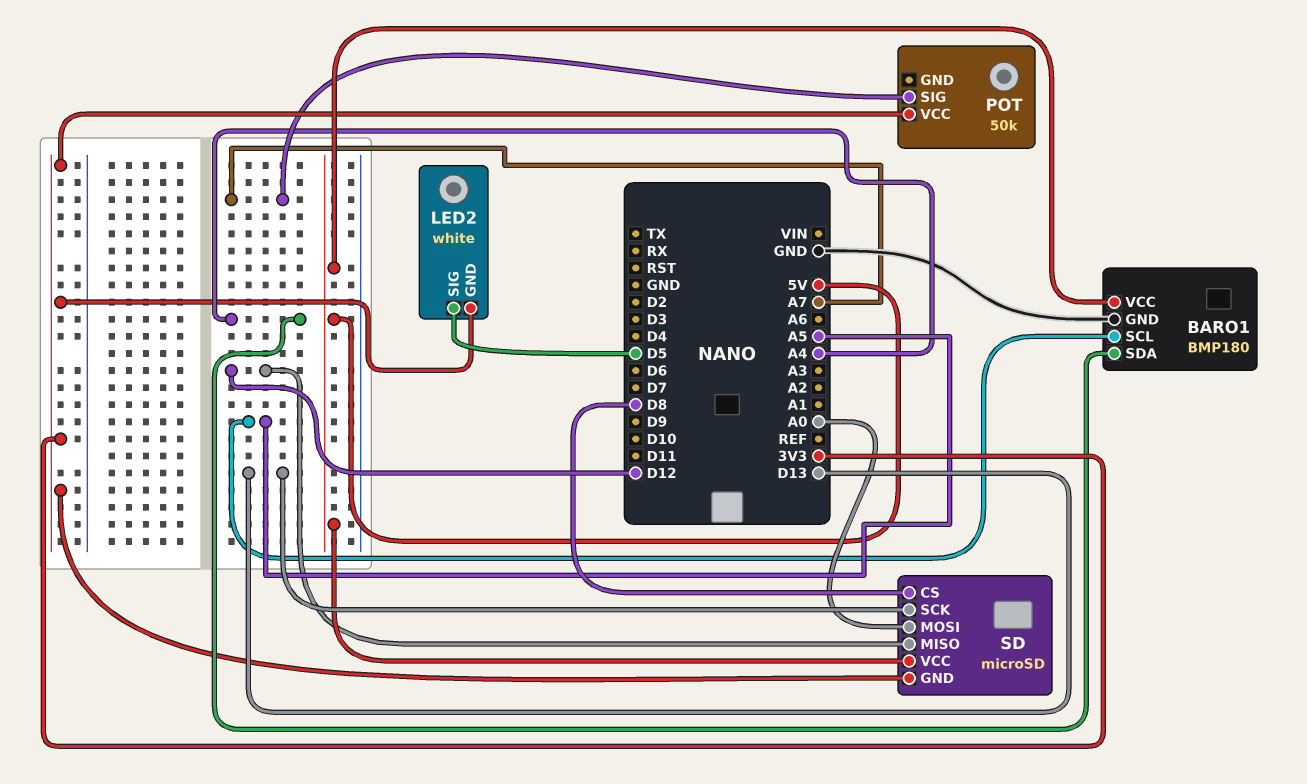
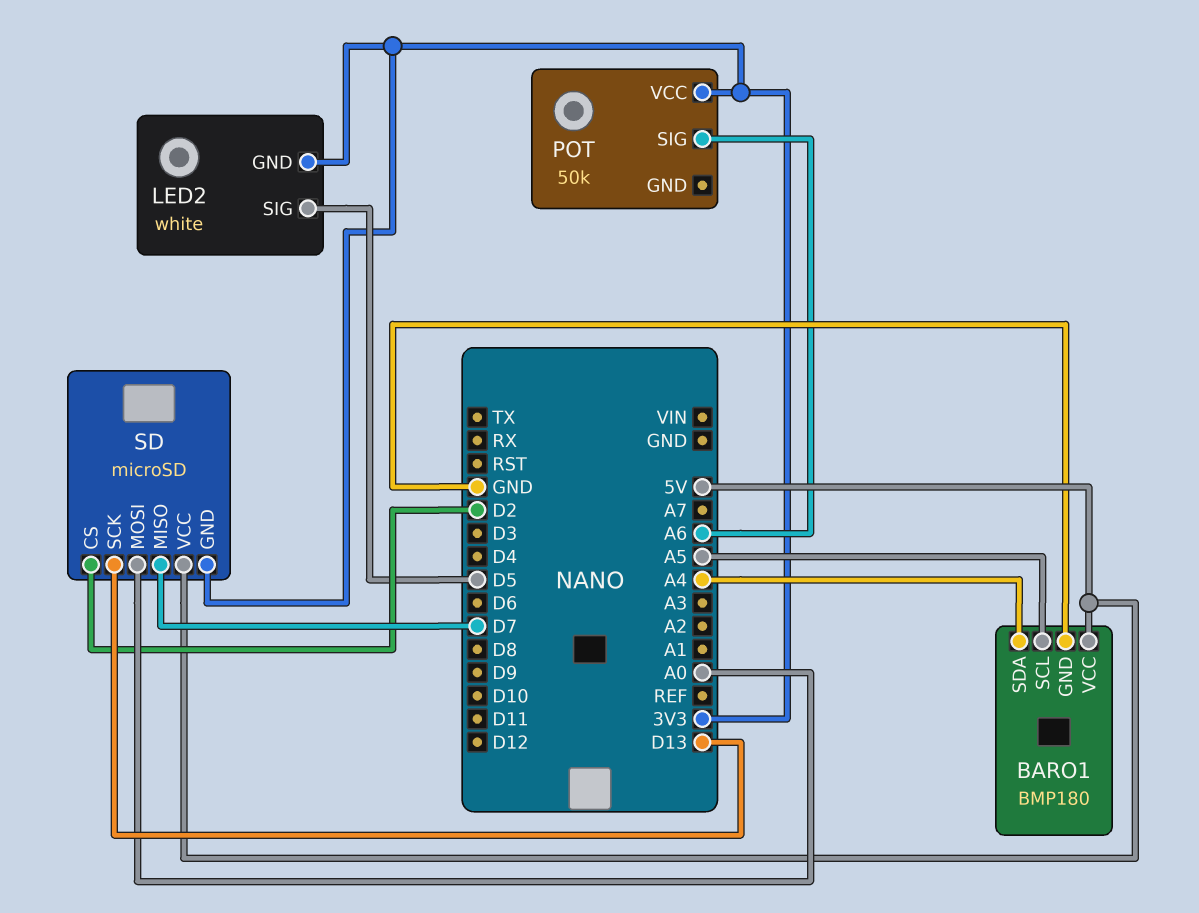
POT pin SIG: A7 -> A6
SD pin CS: D8 -> D2
SD pin MISO: D12 -> D7

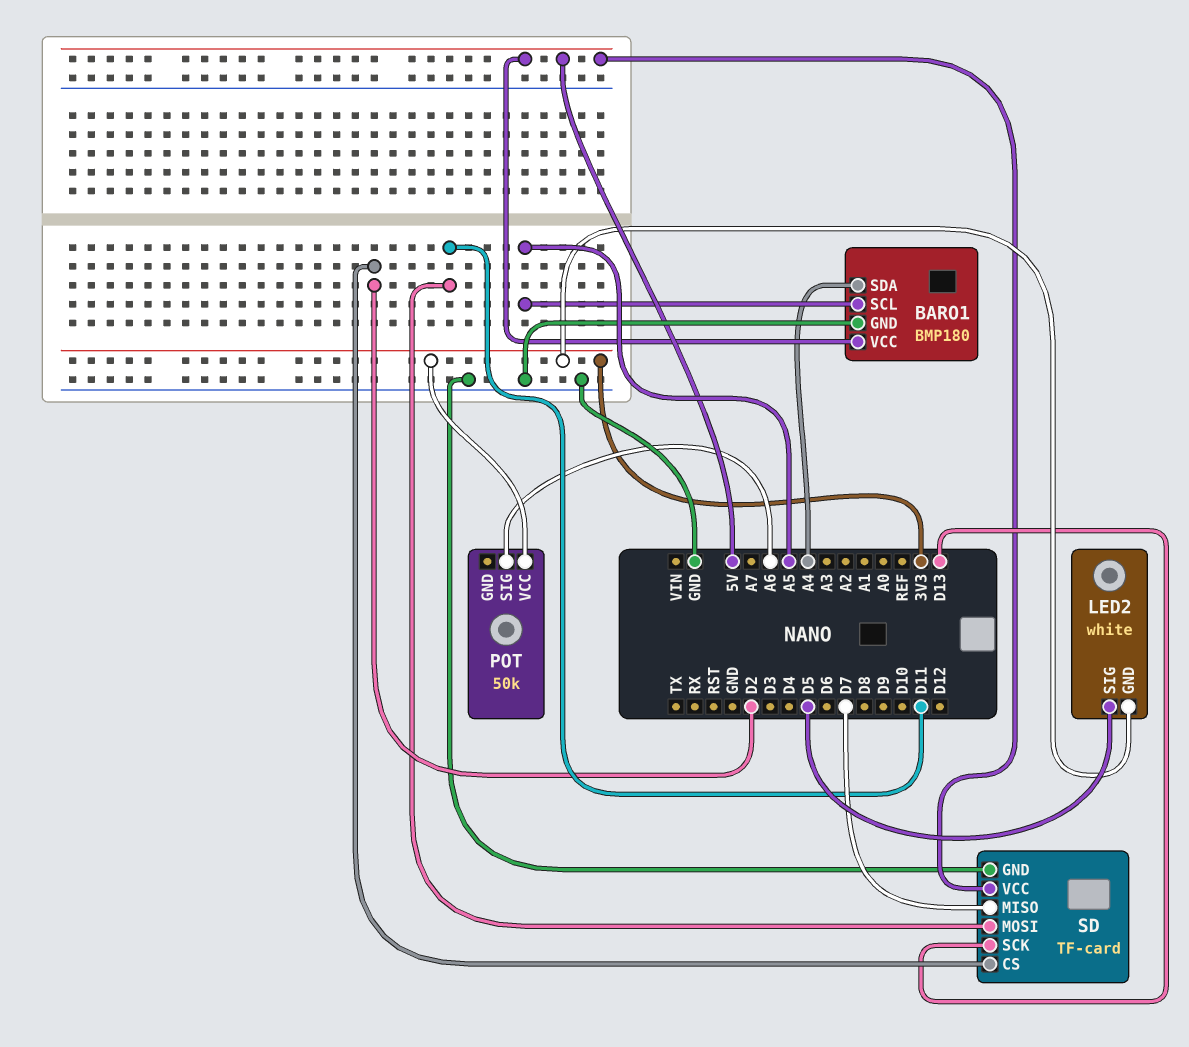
SD: microSD -> TF-card
SD pin GND: 3V3 -> GND
SD pin MOSI: A0 -> D11

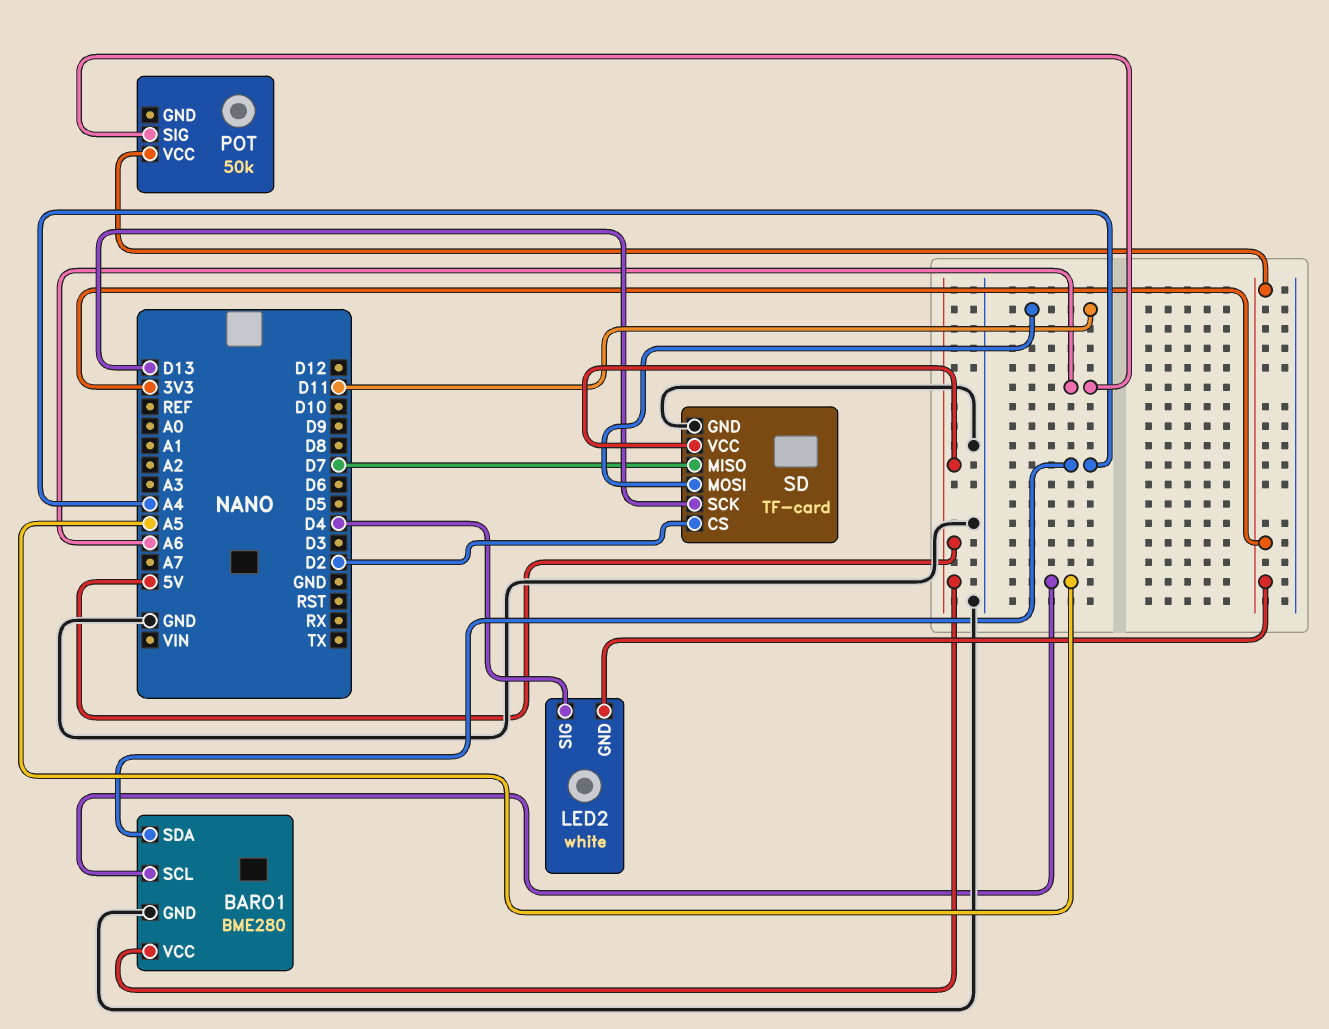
BARO1: BMP180 -> BME280
LED2 pin SIG: D5 -> D4

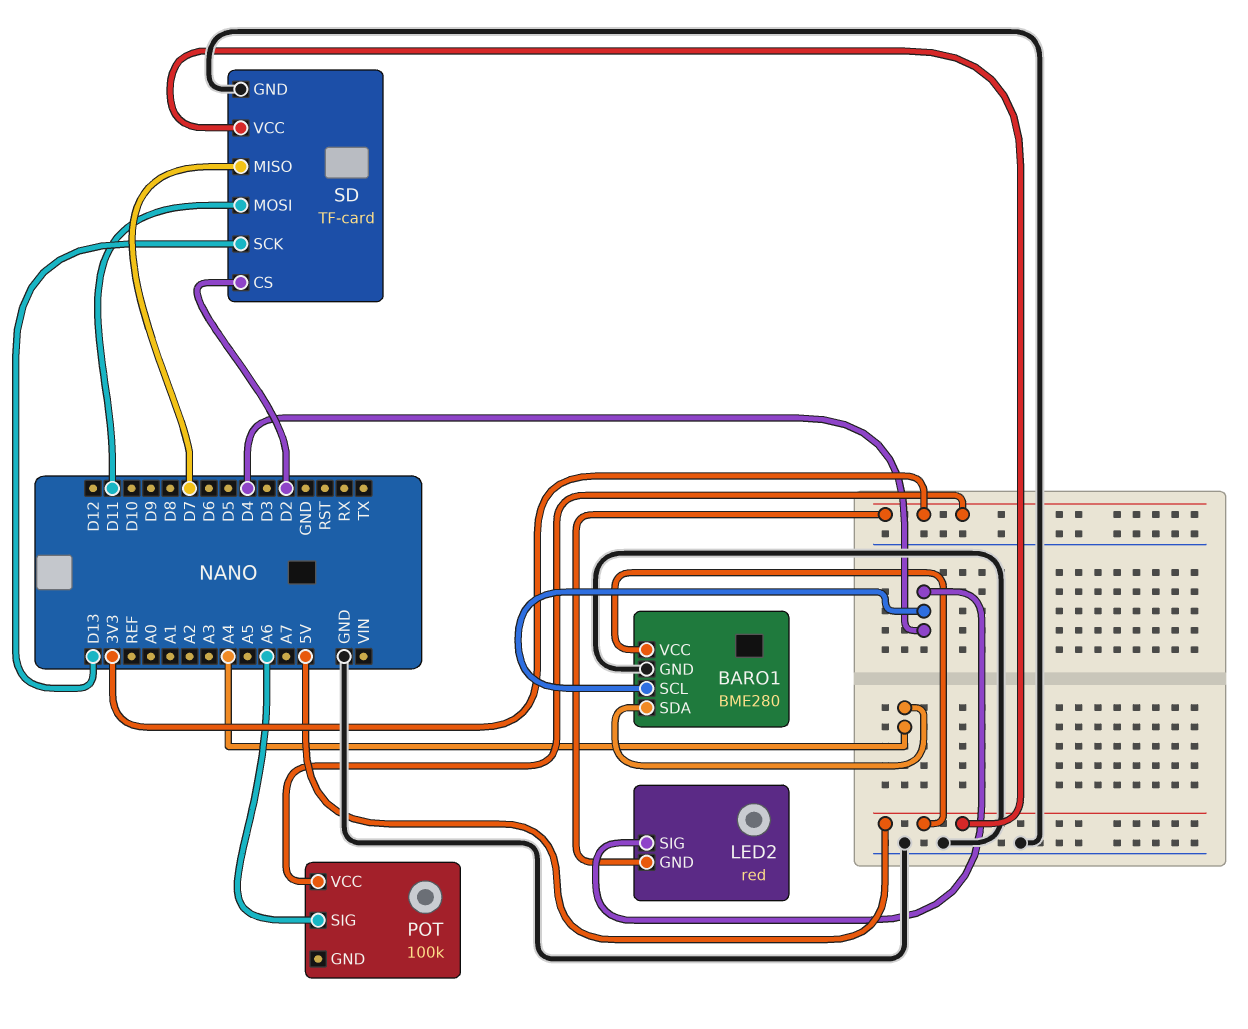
BARO1 pin SCL: A5 -> D4
LED2: white -> red
POT: 50k -> 100k

